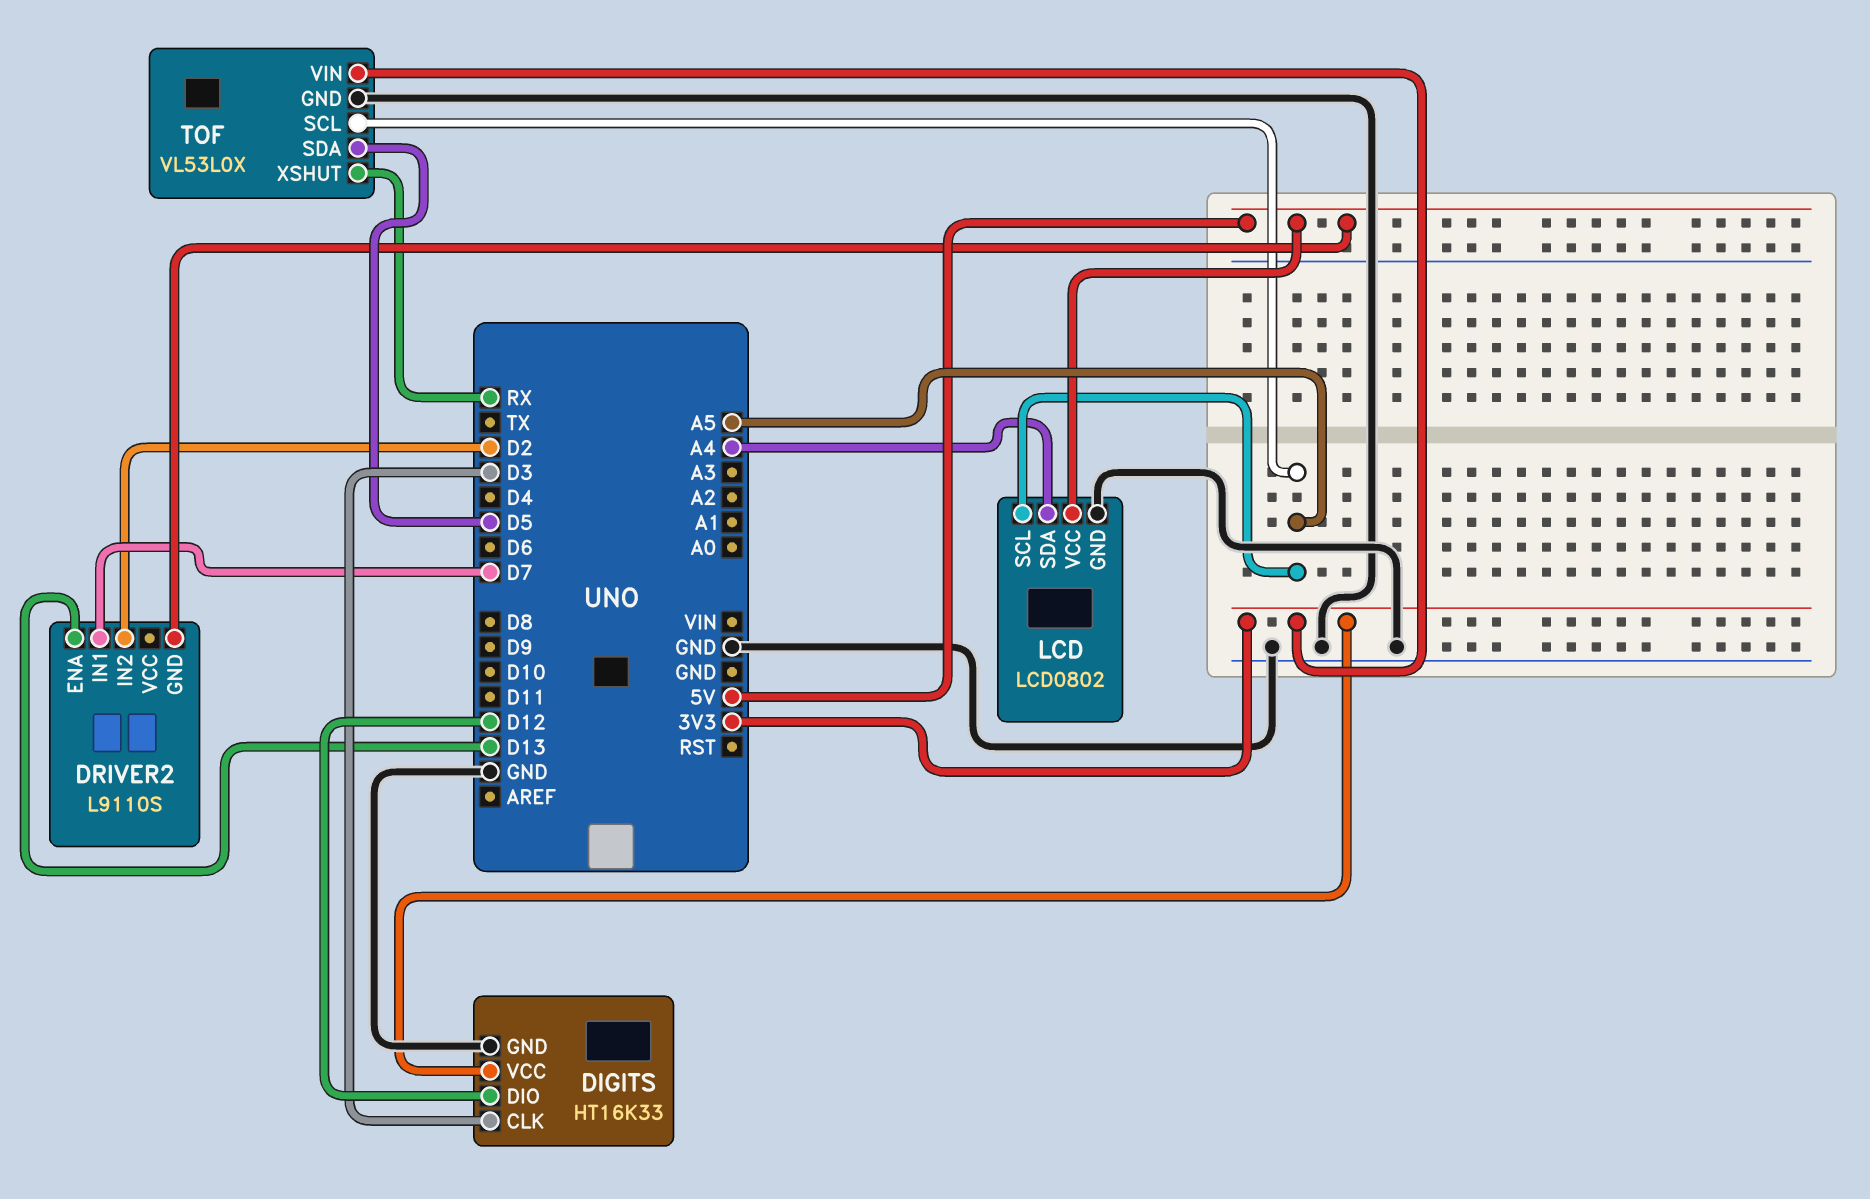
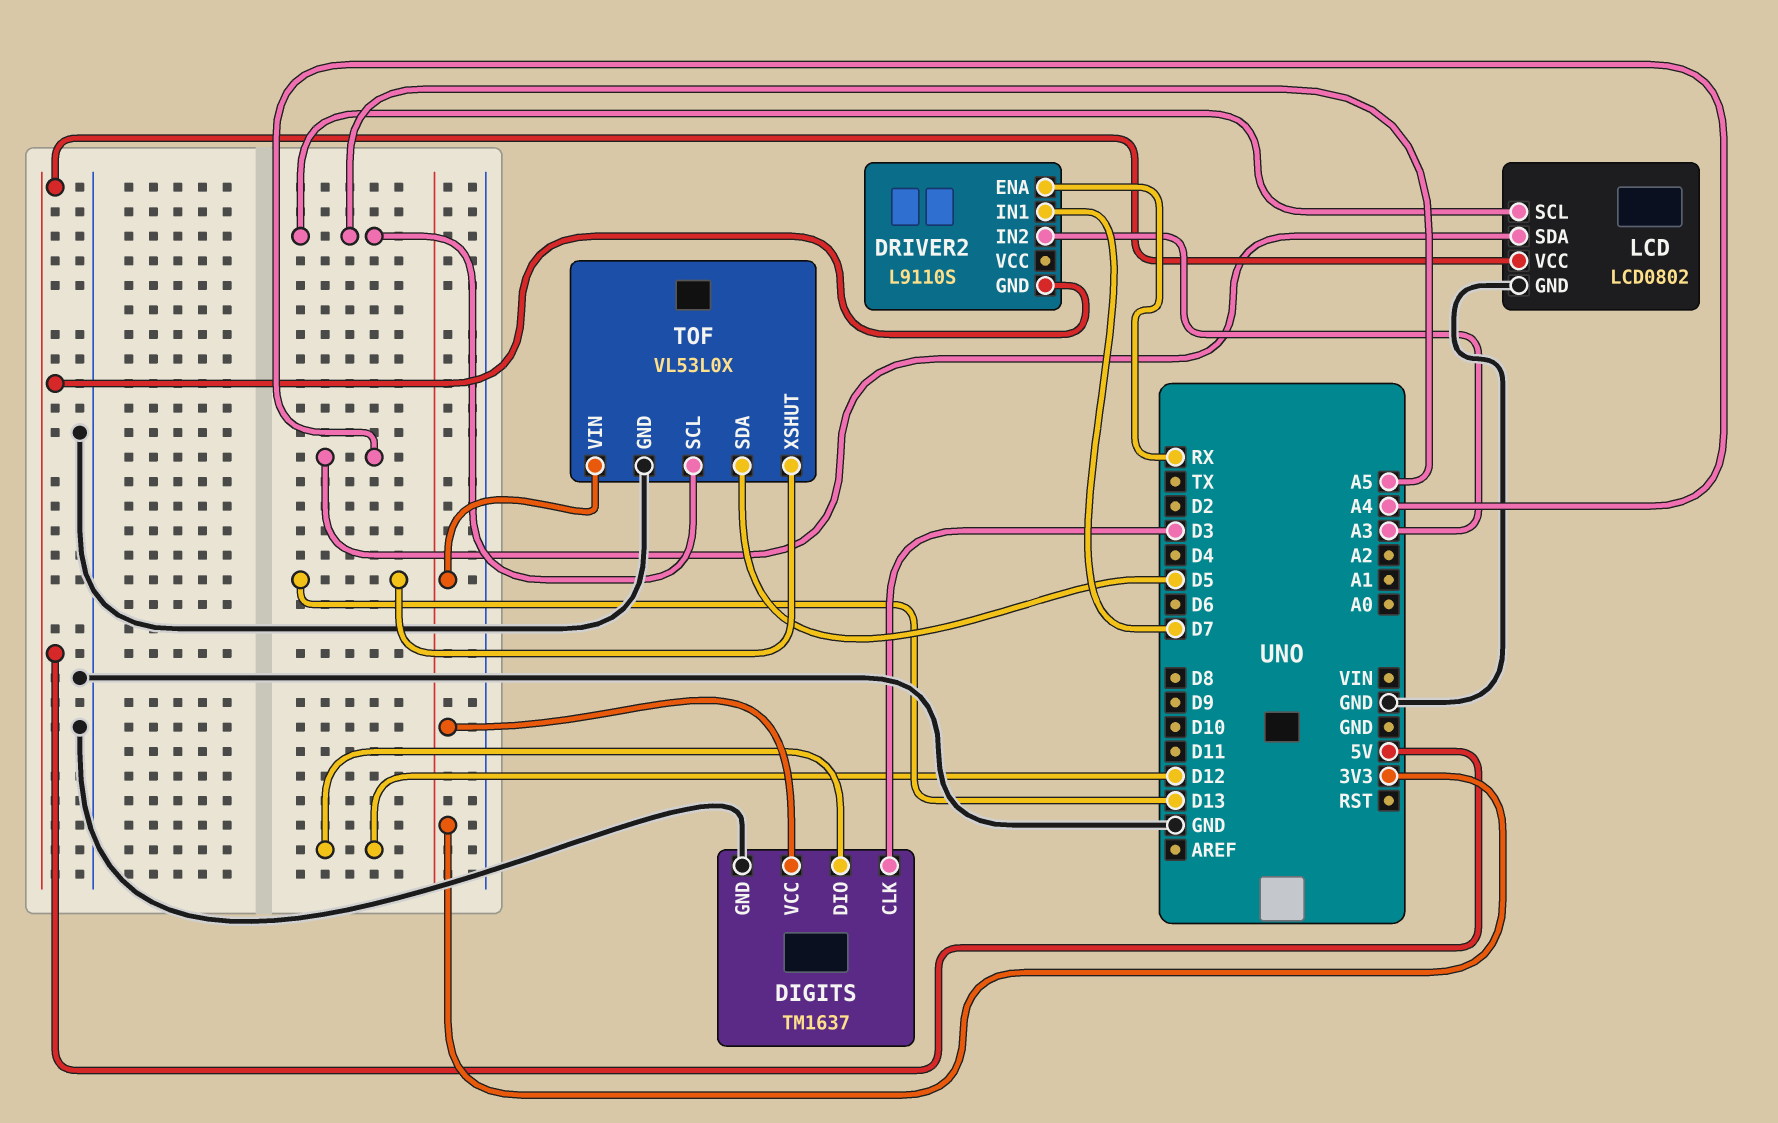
DIGITS: HT16K33 -> TM1637
DRIVER2 pin ENA: D13 -> RX
DRIVER2 pin IN2: D2 -> A3
TOF pin XSHUT: RX -> D13

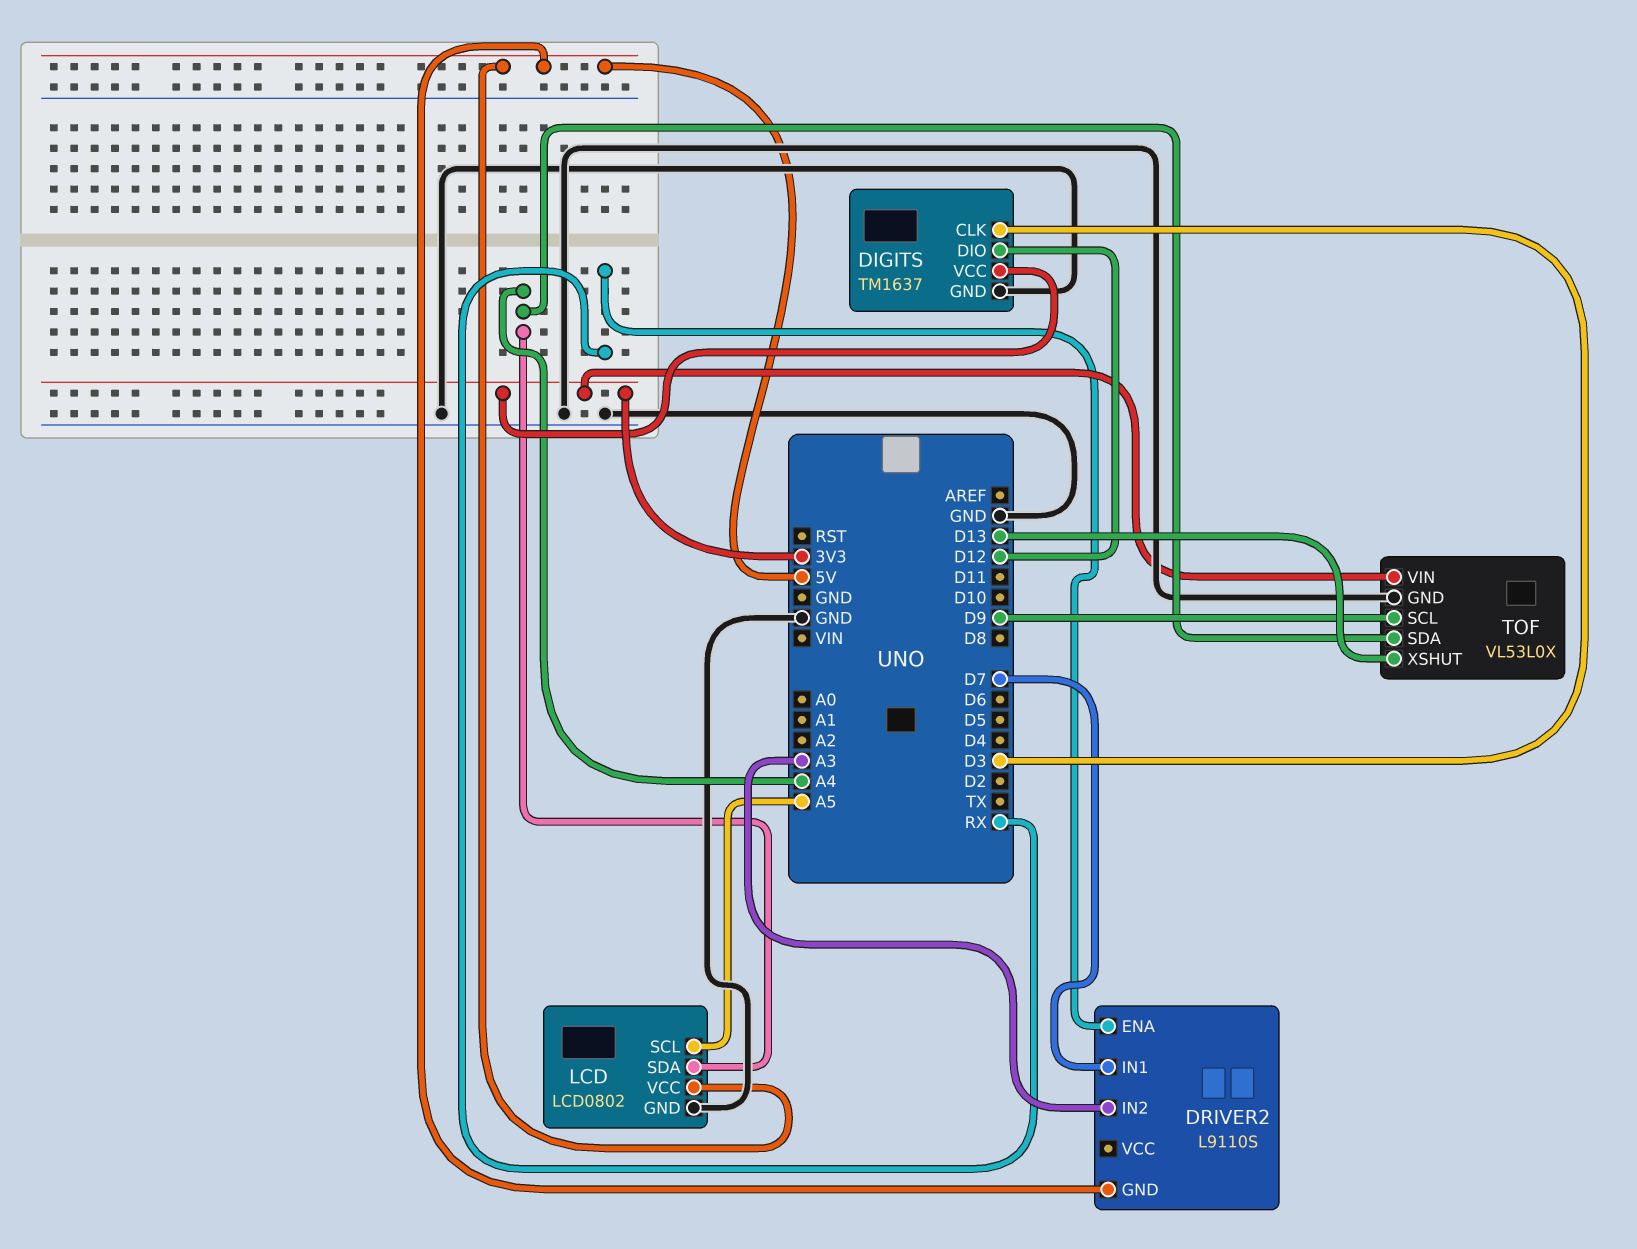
TOF pin SCL: A5 -> D9
TOF pin SDA: D5 -> A4

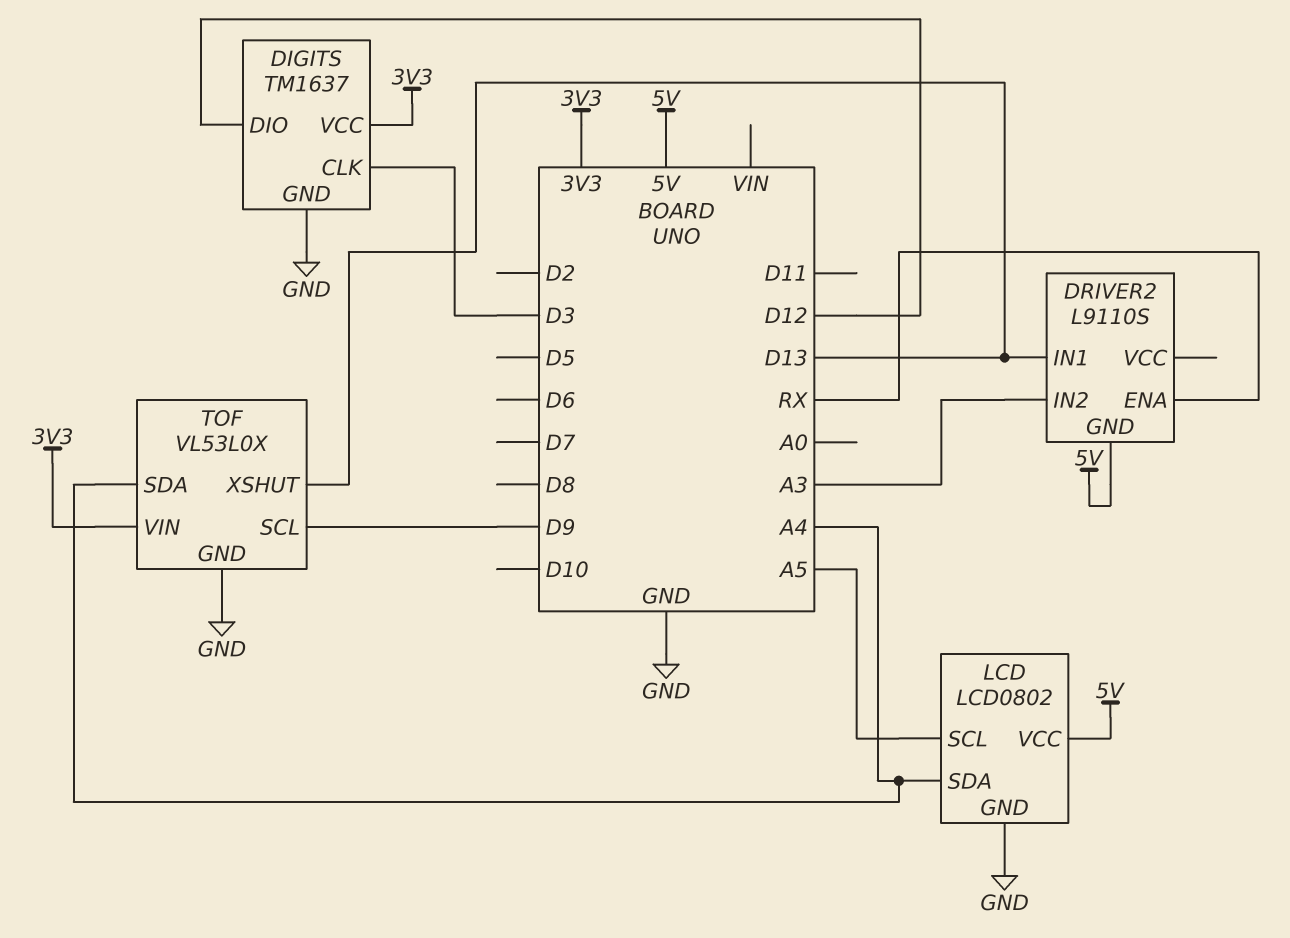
DRIVER2 pin IN1: D7 -> D13

